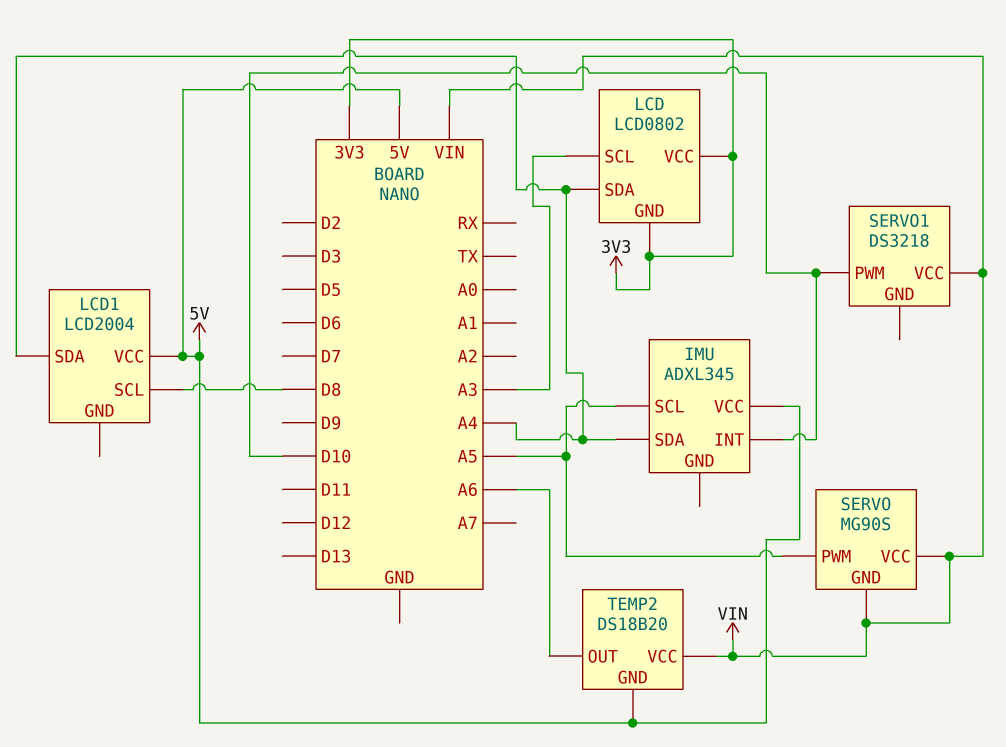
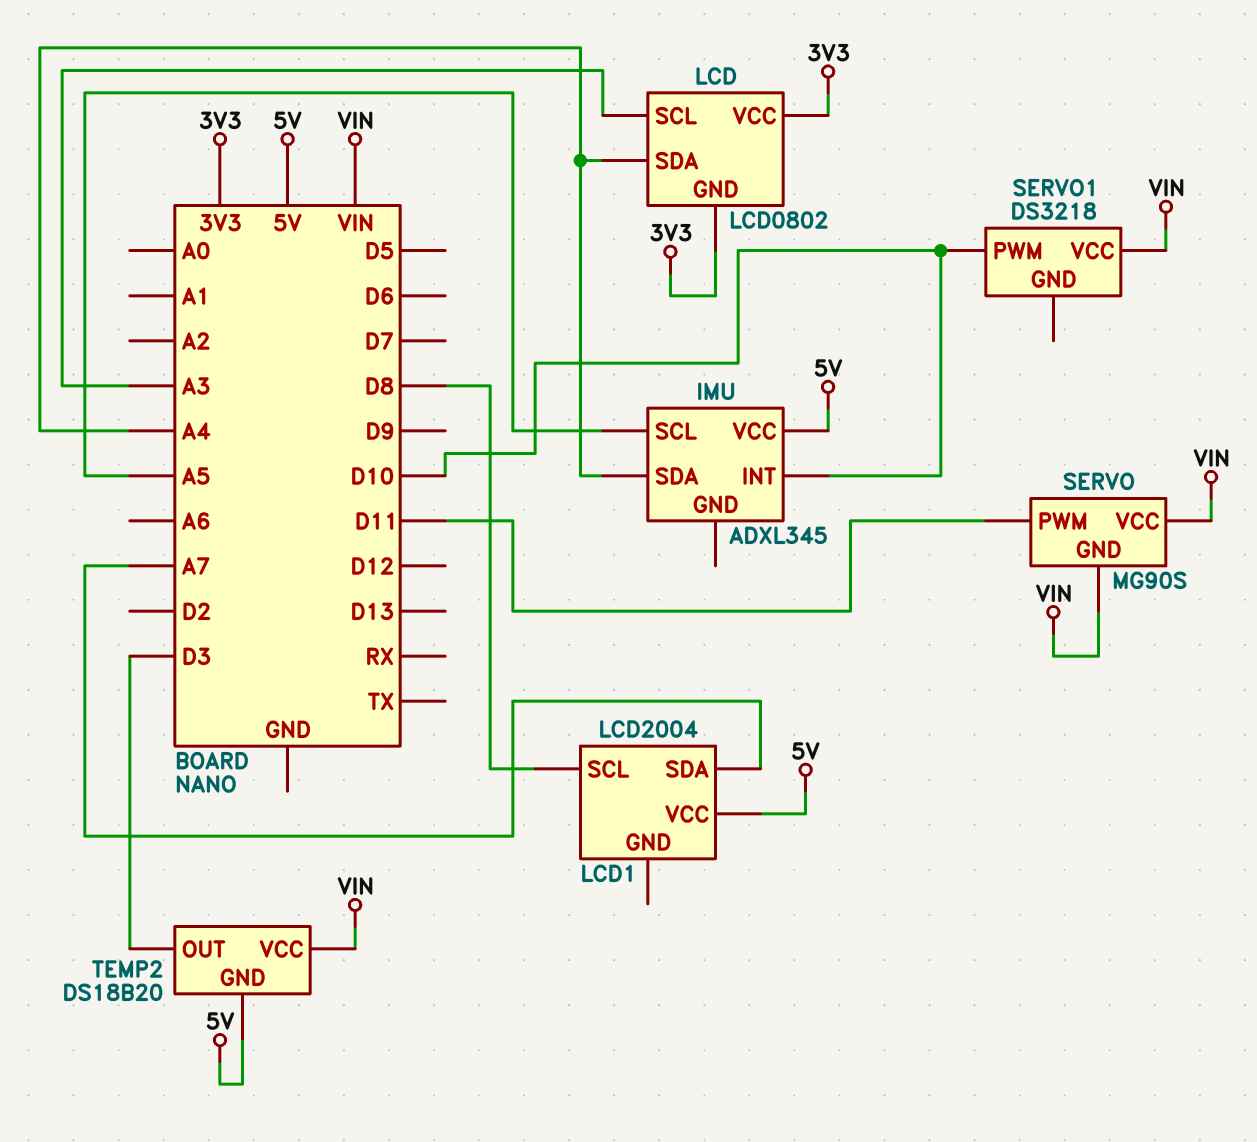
LCD1 pin SDA: A4 -> A7
SERVO pin PWM: A5 -> D11
TEMP2 pin OUT: A6 -> D3

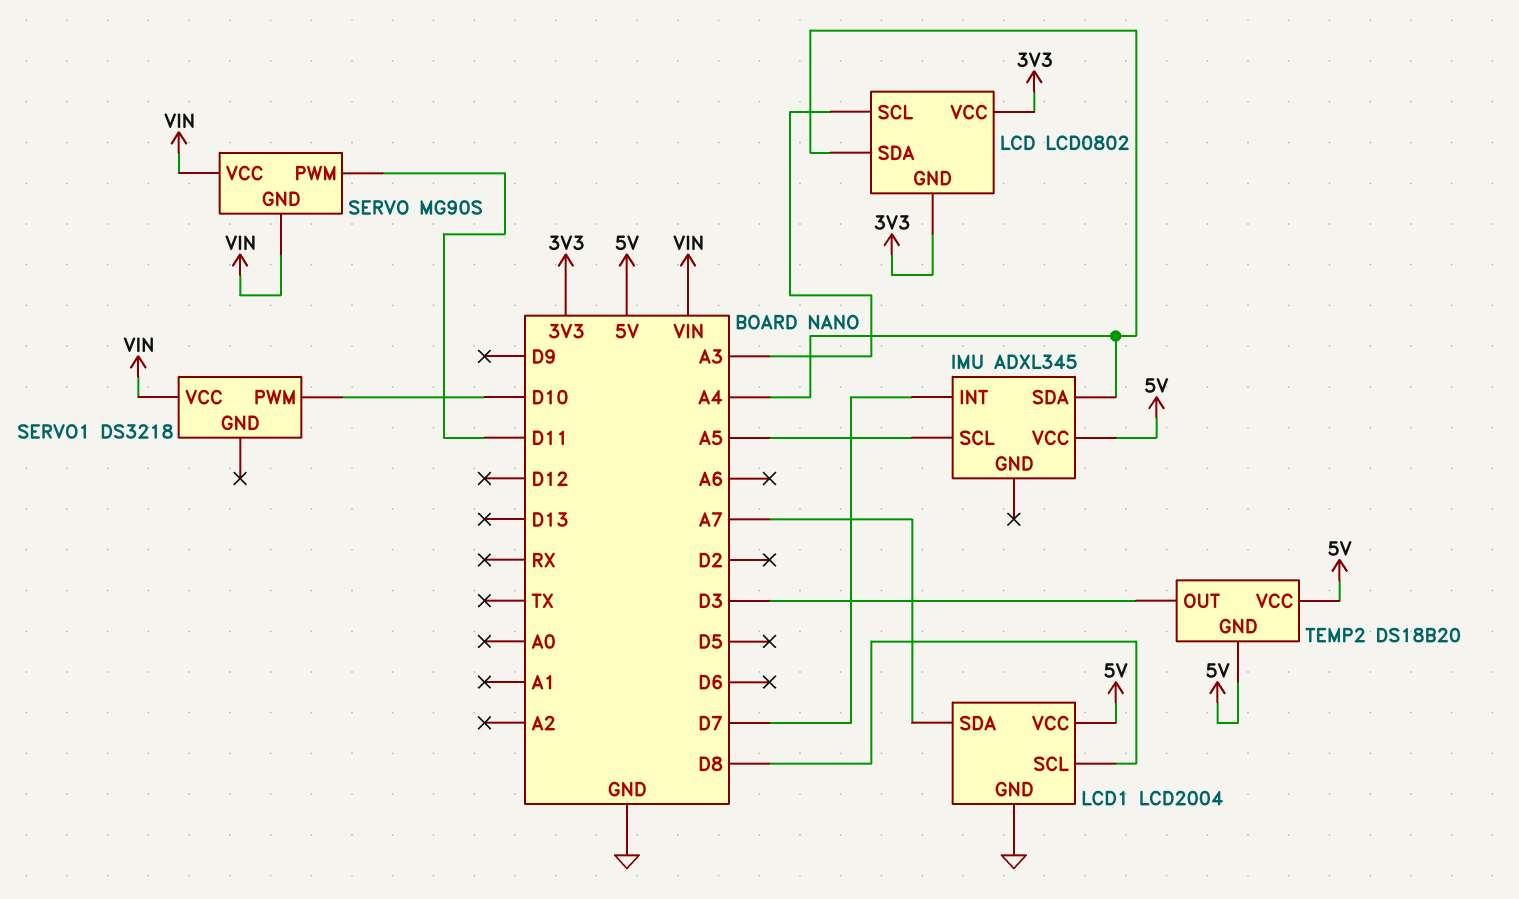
IMU pin INT: D10 -> D7
LCD1 pin GND: none -> GND
TEMP2 pin VCC: VIN -> 5V

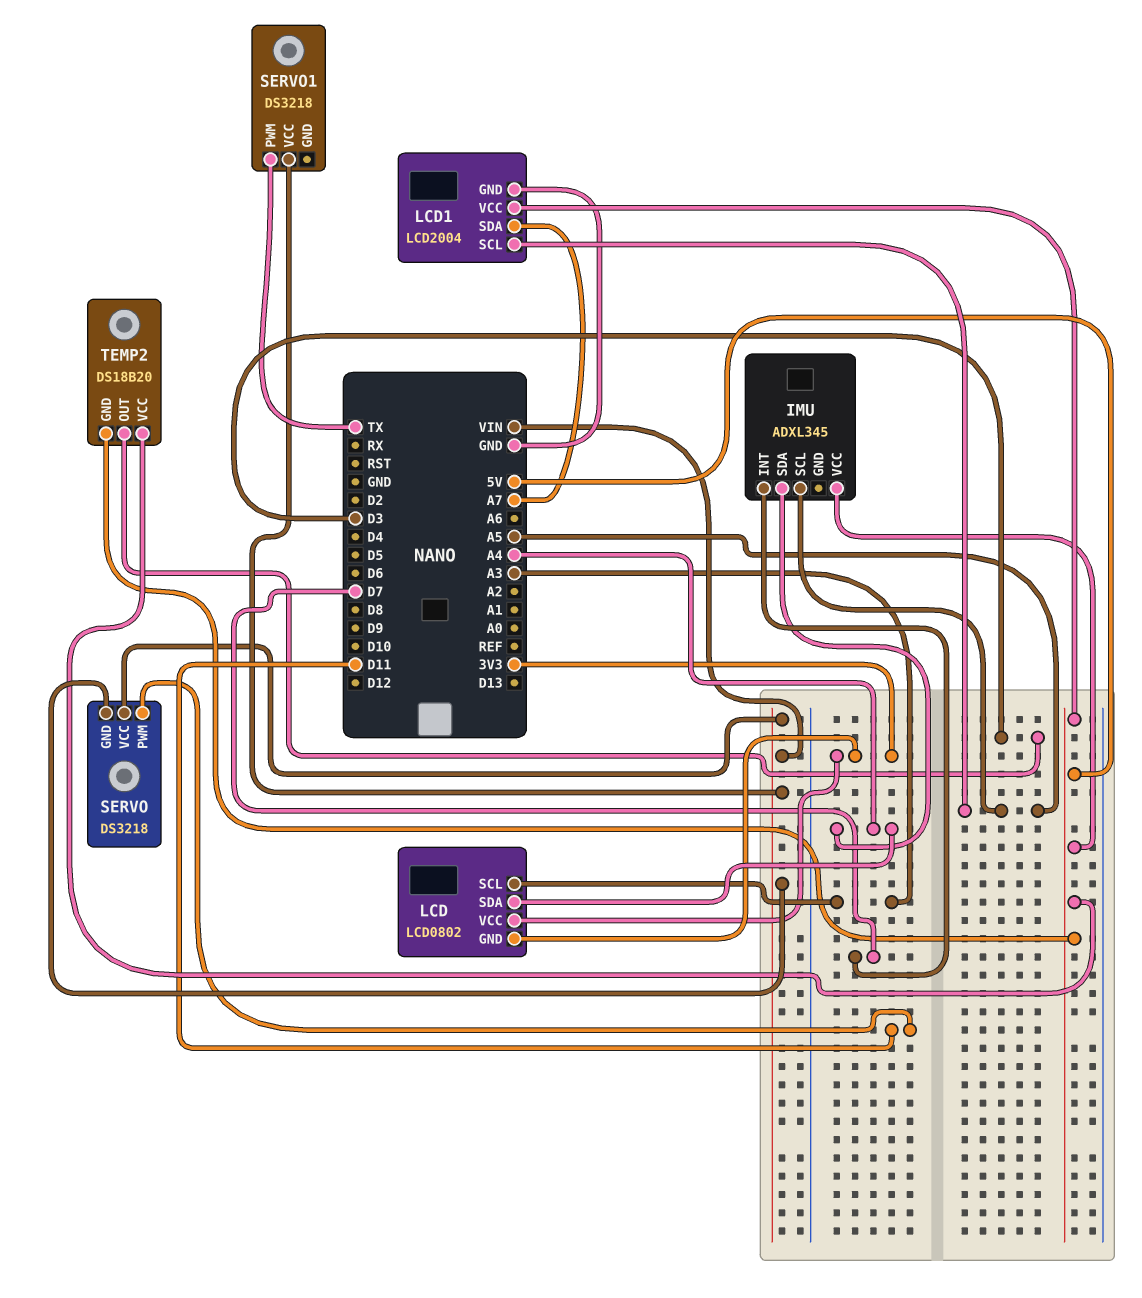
LCD1 pin SCL: D8 -> A5
SERVO: MG90S -> DS3218
SERVO1 pin PWM: D10 -> TX

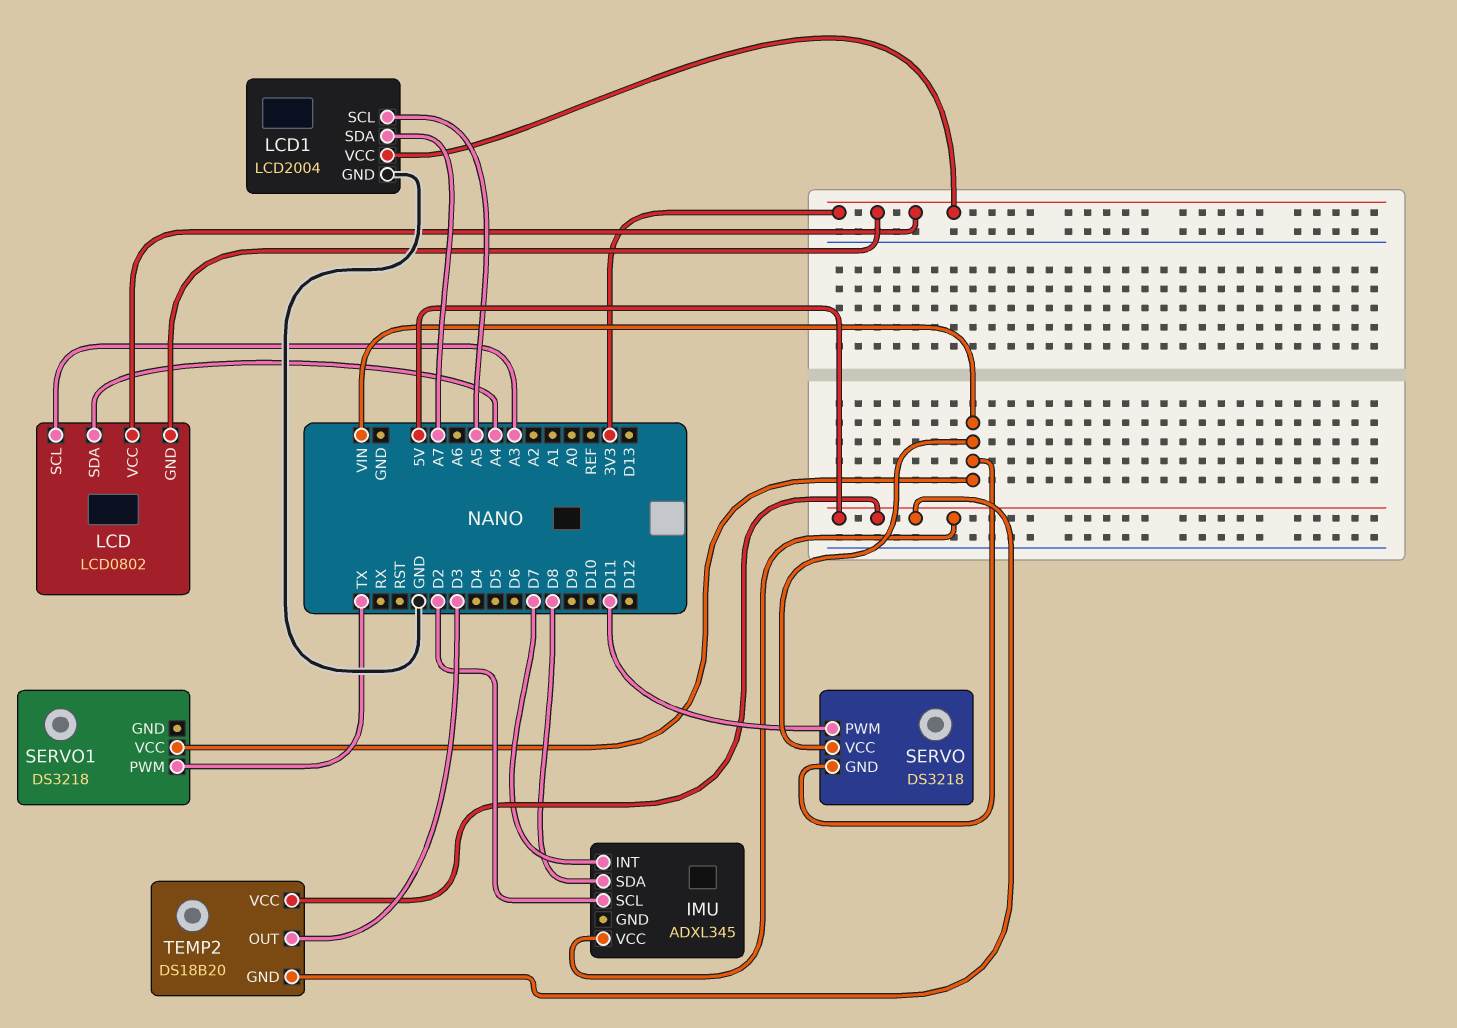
IMU pin SCL: A5 -> D2
IMU pin SDA: A4 -> D8
LCD1 pin VCC: 5V -> 3V3

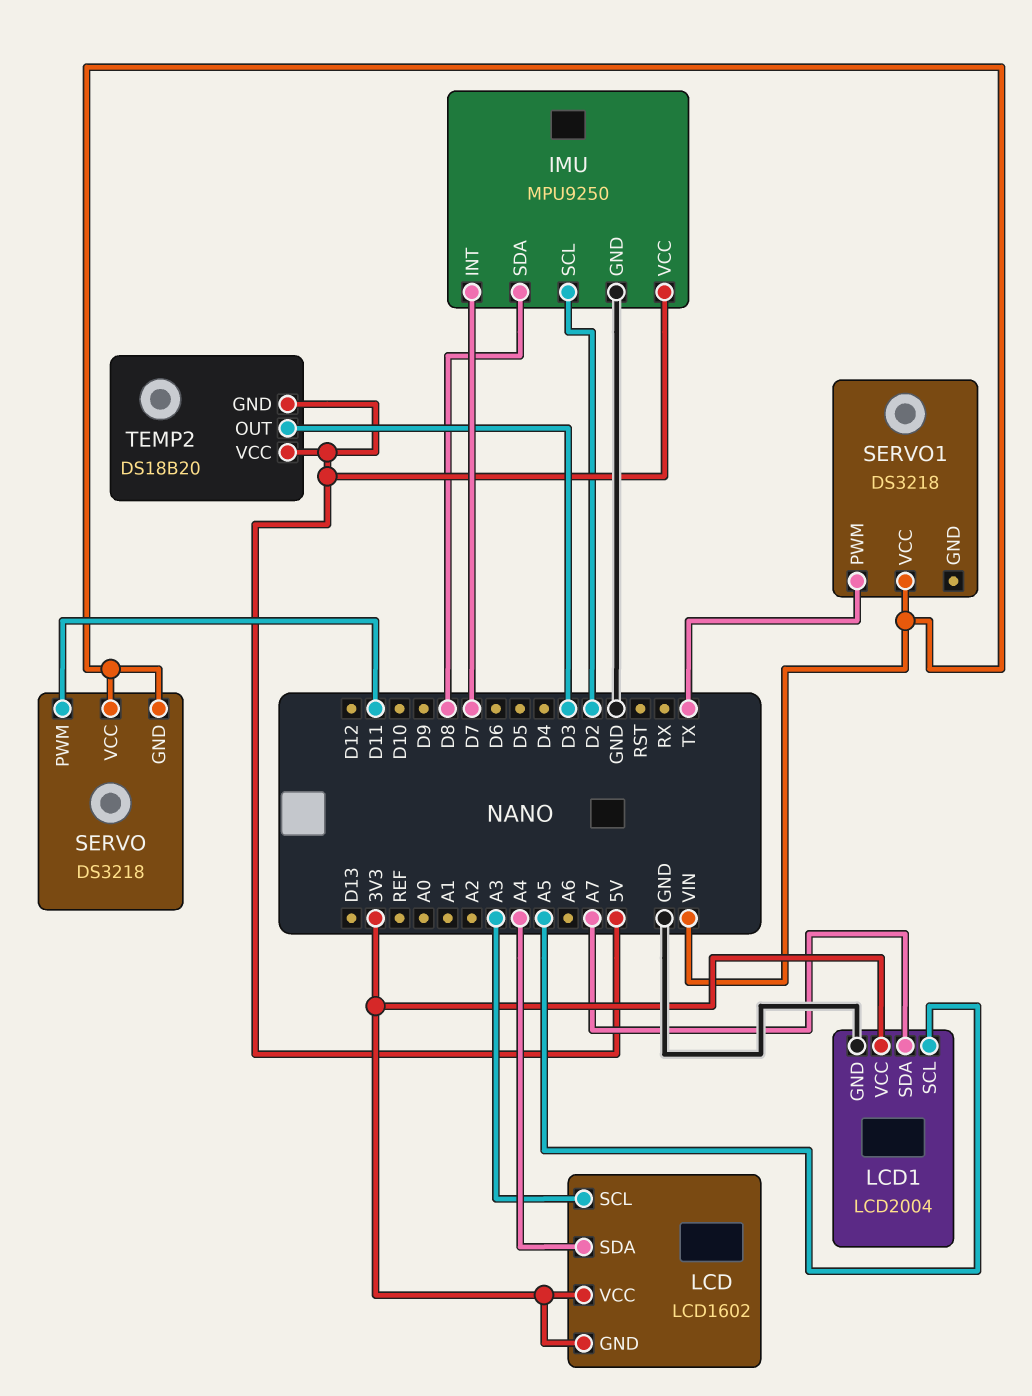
IMU: ADXL345 -> MPU9250
IMU pin GND: none -> GND
LCD: LCD0802 -> LCD1602

